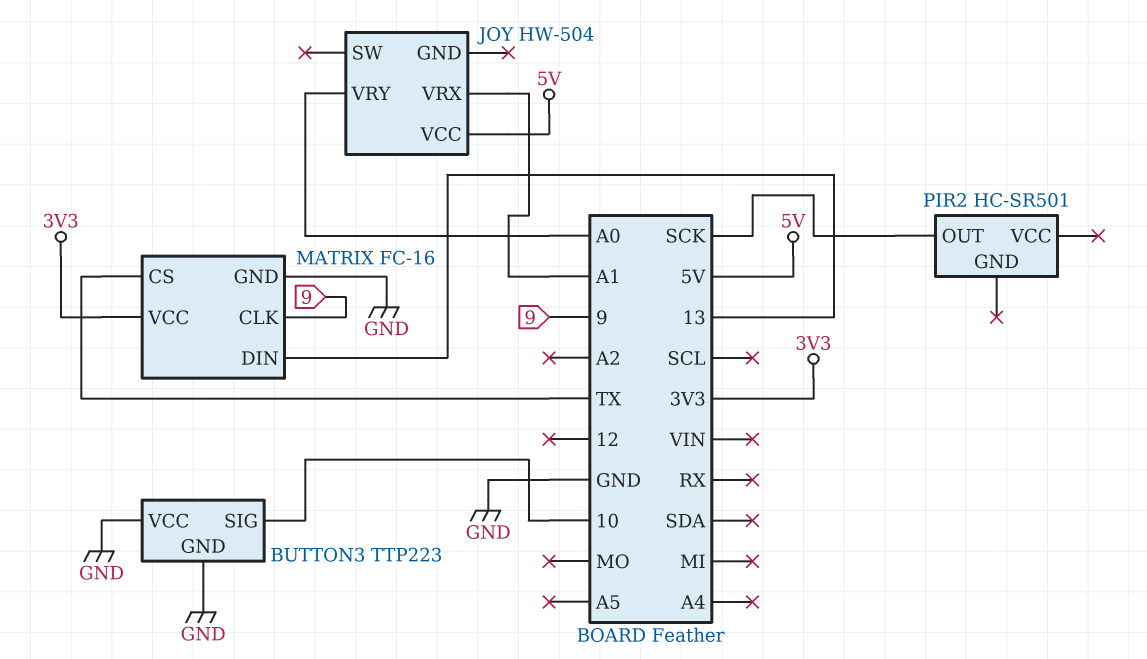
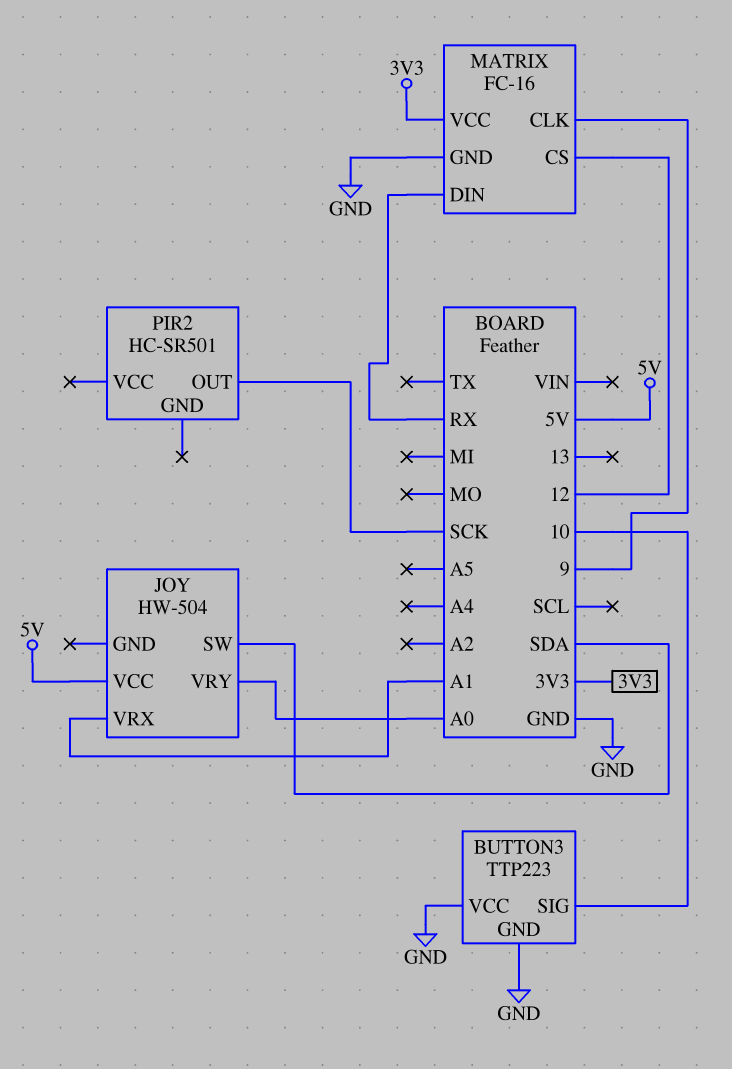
JOY pin SW: none -> SDA
MATRIX pin CS: TX -> 12
MATRIX pin DIN: 13 -> RX

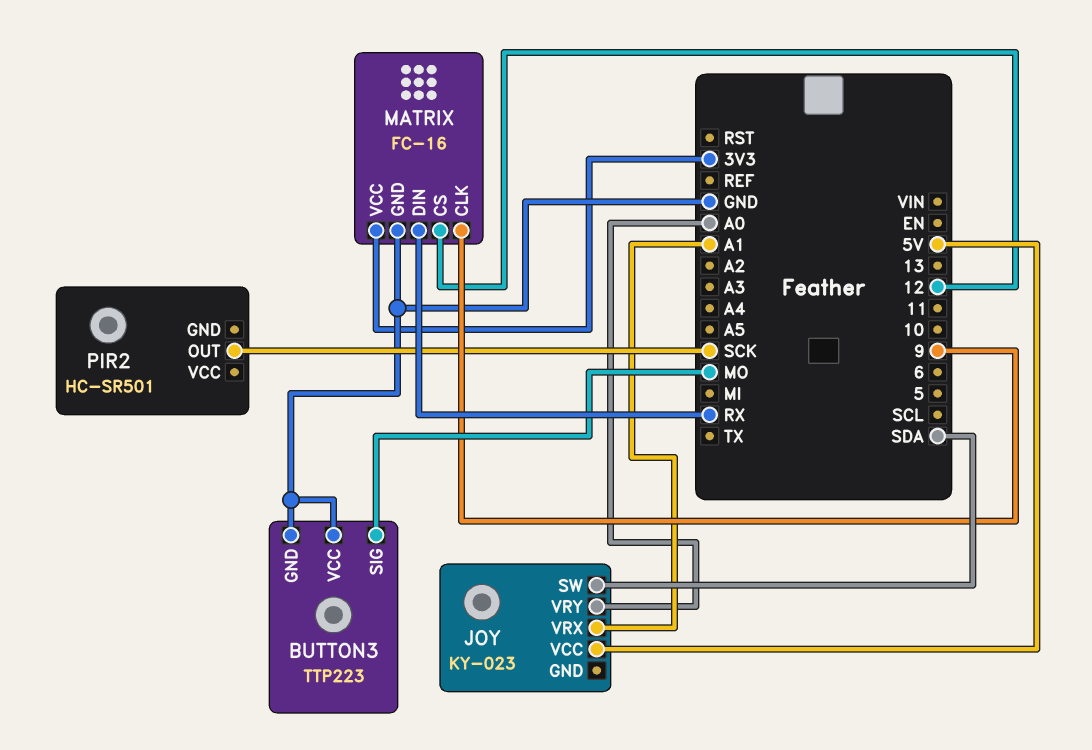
BUTTON3 pin SIG: 10 -> MO
JOY: HW-504 -> KY-023

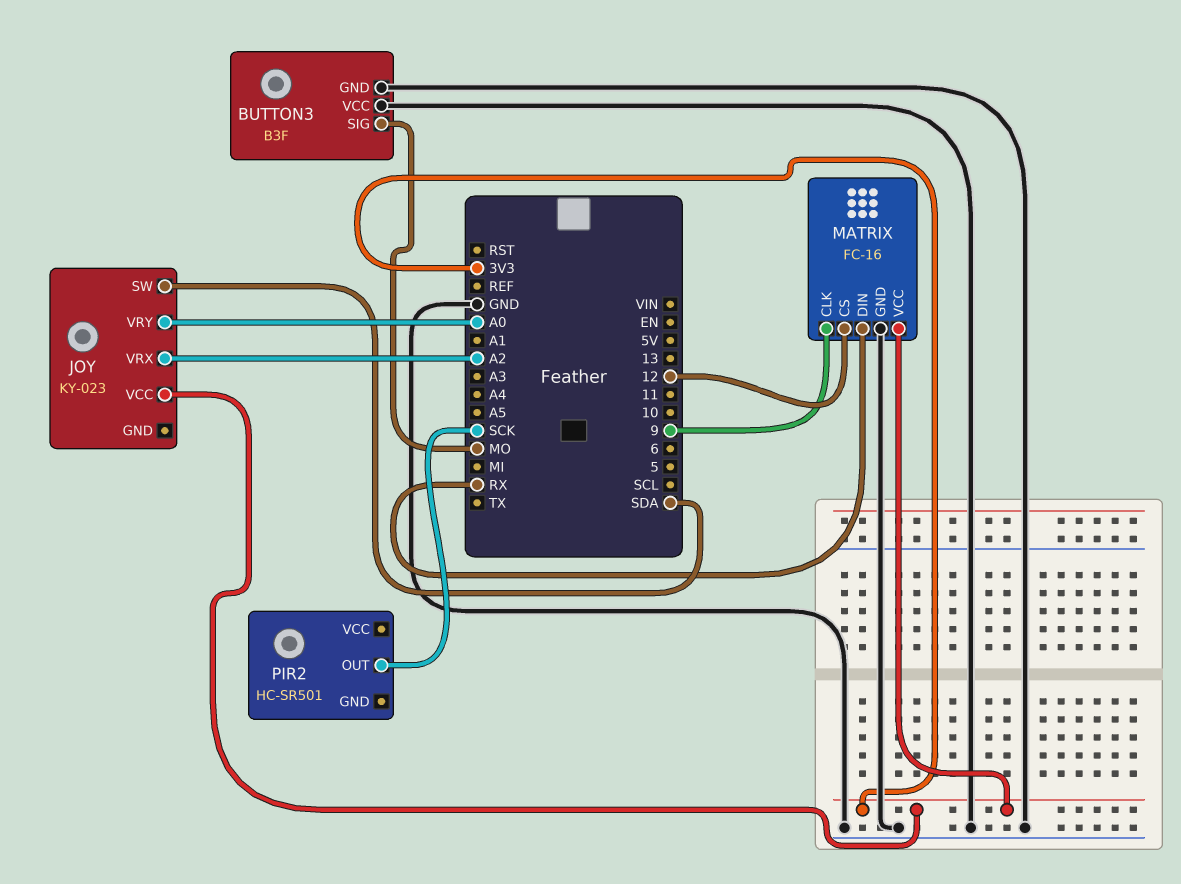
BUTTON3: TTP223 -> B3F
JOY pin VCC: 5V -> 3V3
JOY pin VRX: A1 -> A2

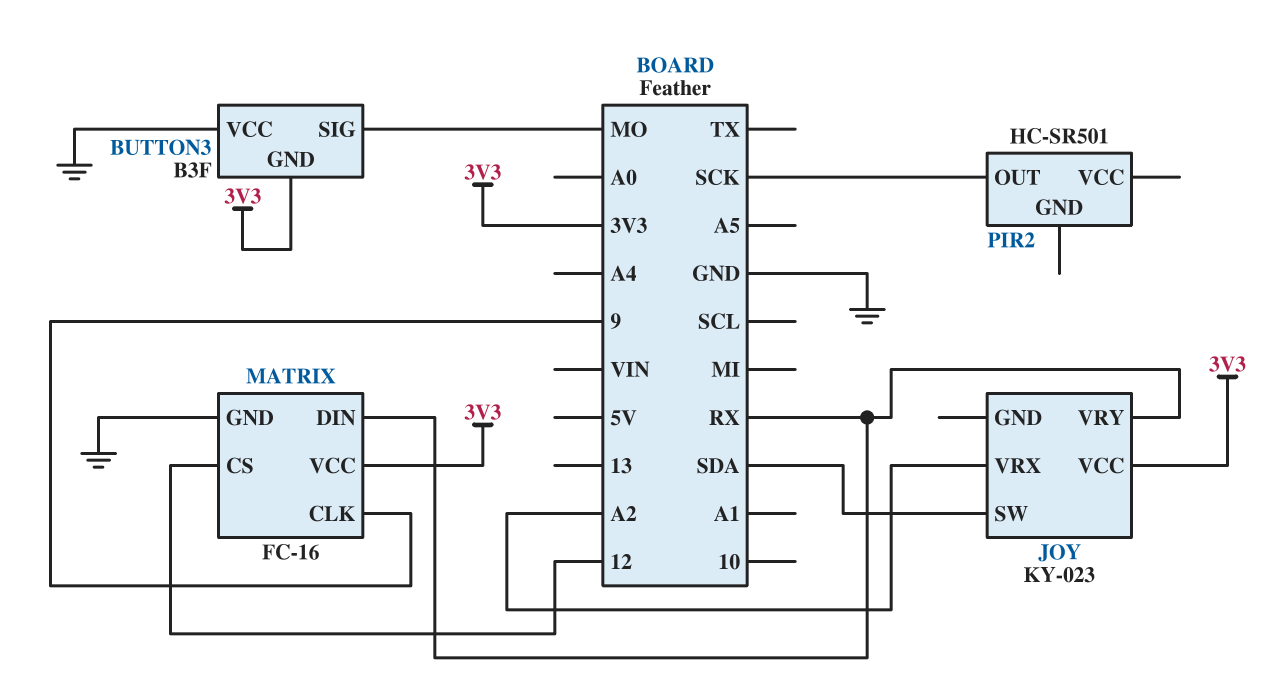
BUTTON3 pin GND: GND -> 3V3
JOY pin VRY: A0 -> RX

